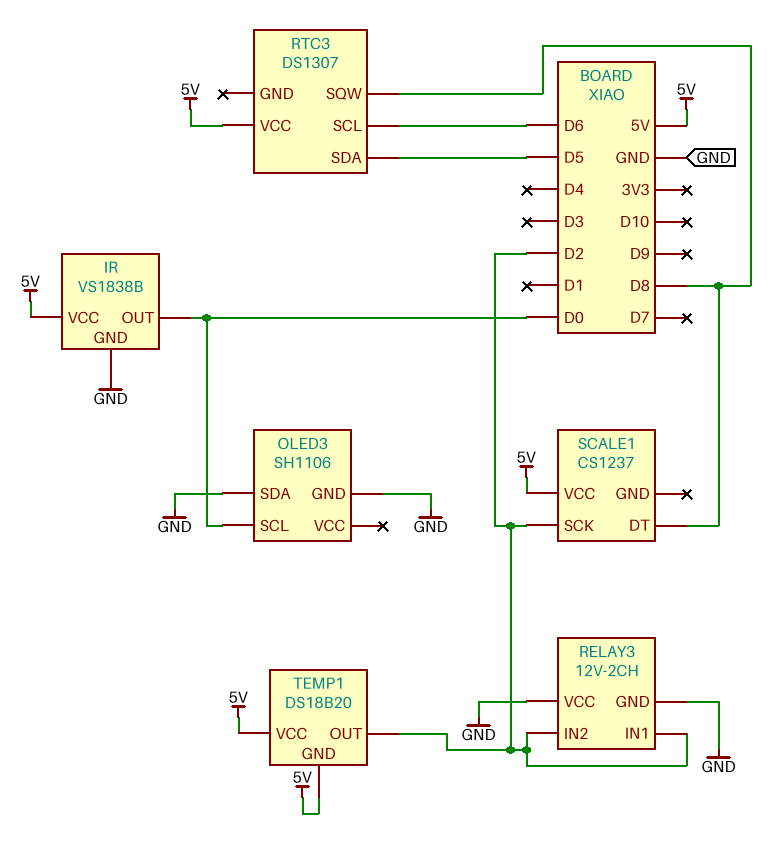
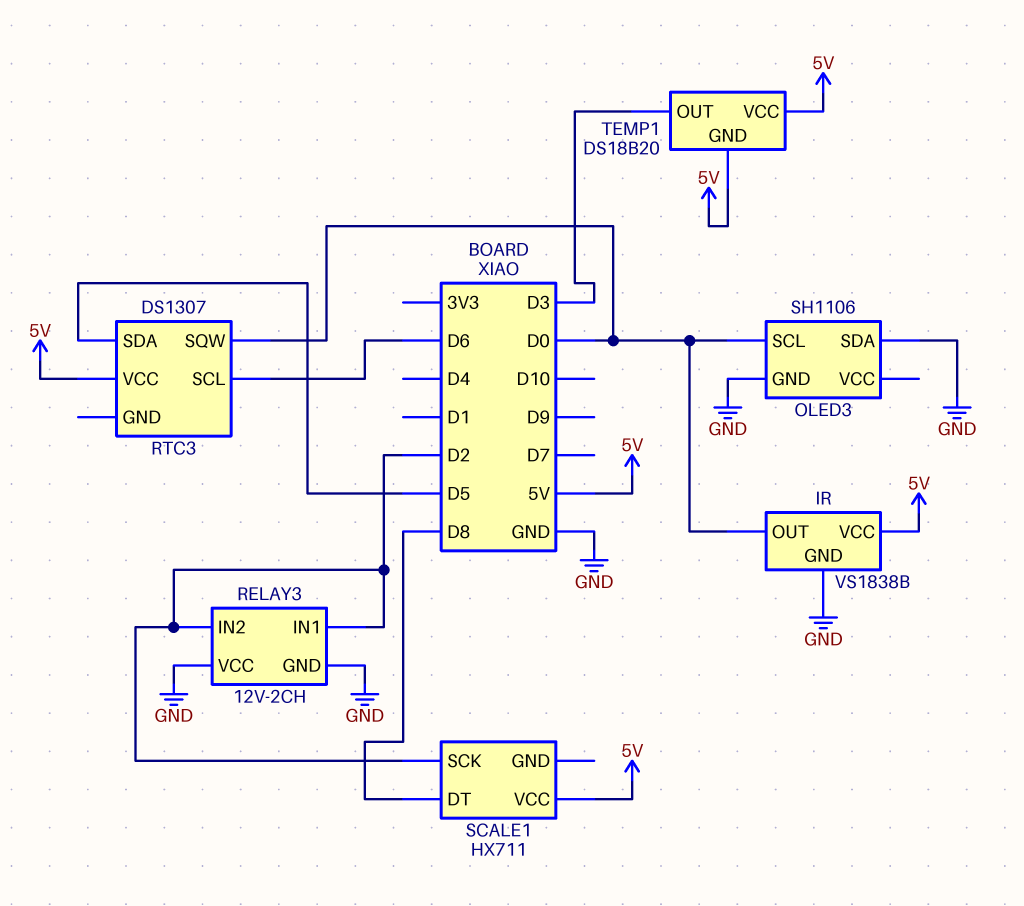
RTC3 pin SQW: D8 -> D0
SCALE1: CS1237 -> HX711
TEMP1 pin OUT: D2 -> D3

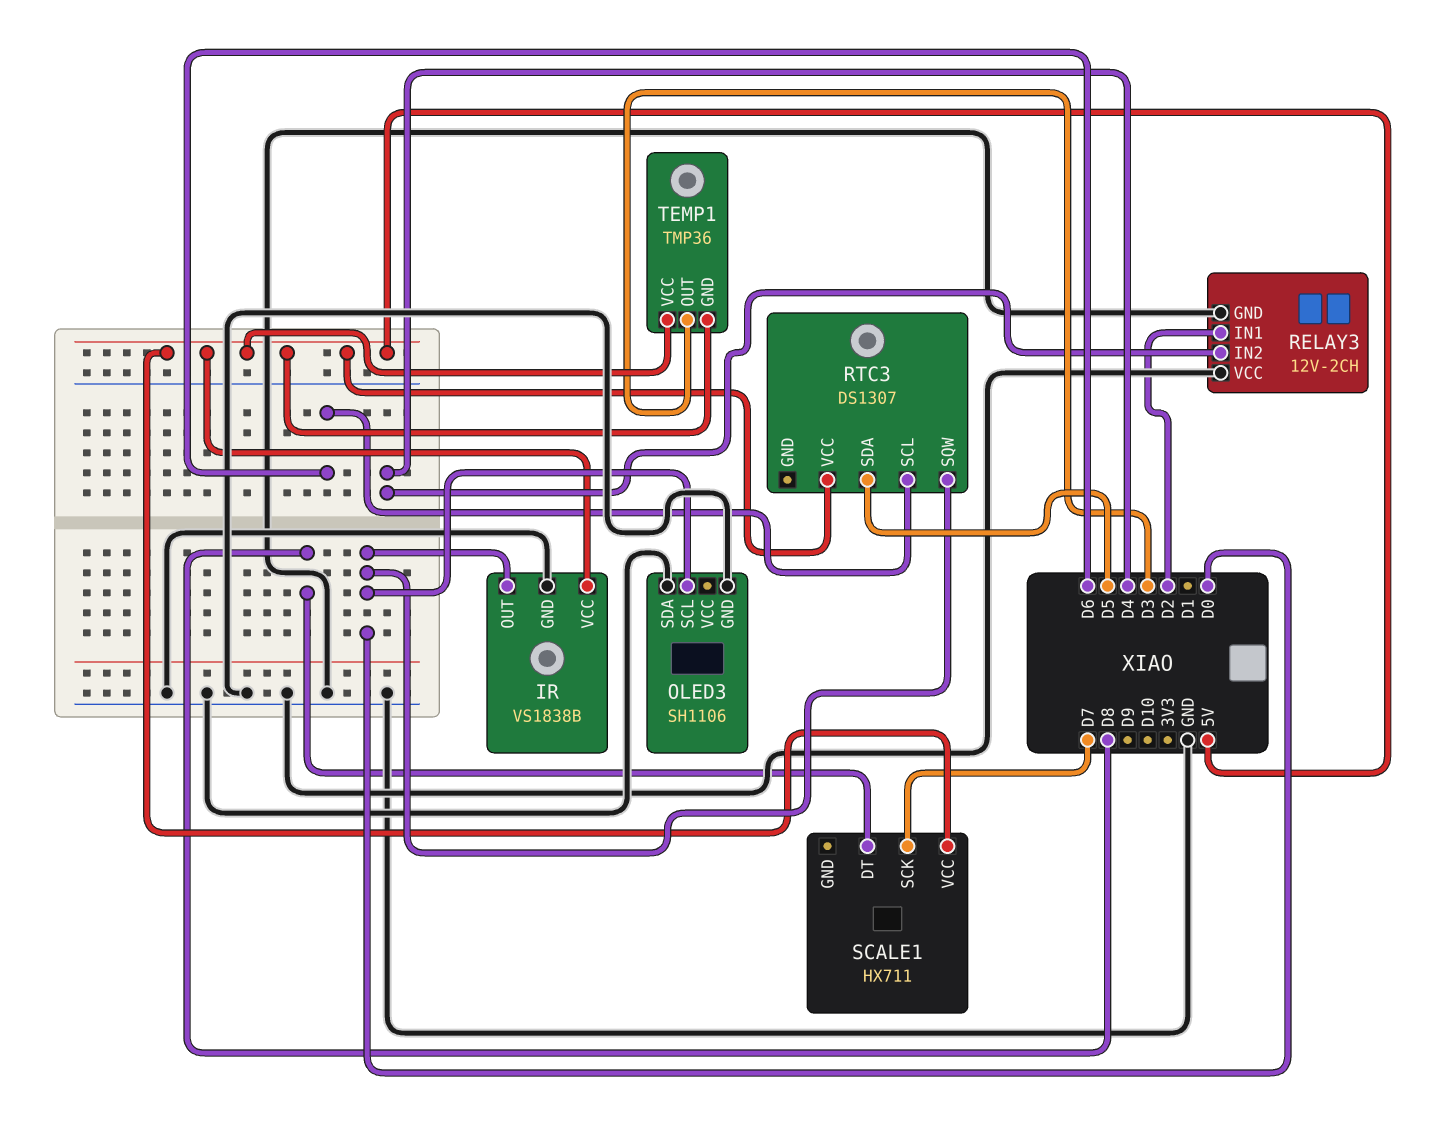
RELAY3 pin IN2: D2 -> D4
SCALE1 pin SCK: D2 -> D7
TEMP1: DS18B20 -> TMP36

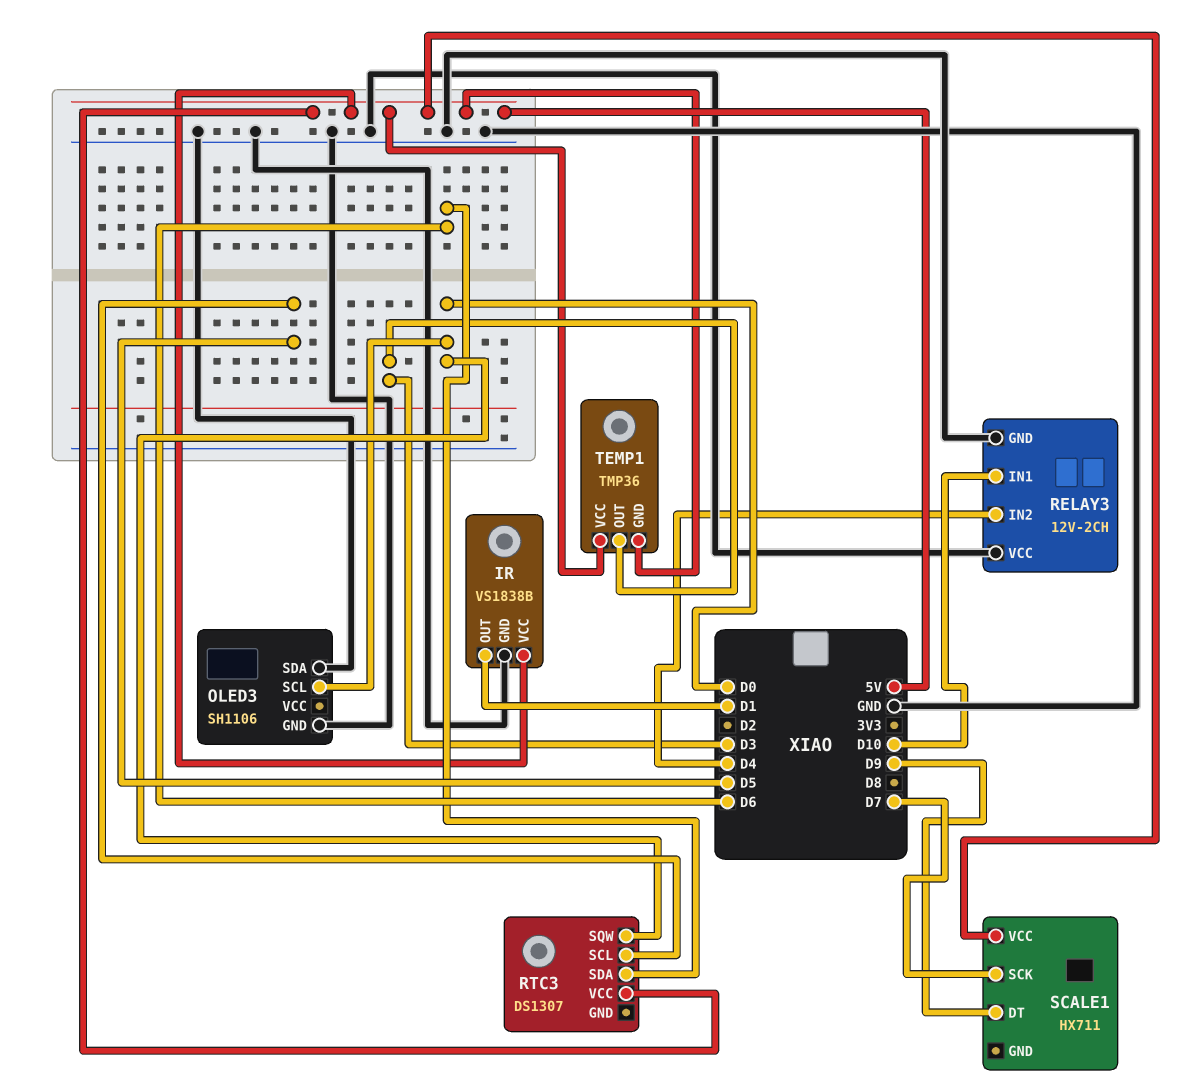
IR pin OUT: D0 -> D1
RELAY3 pin IN1: D2 -> D10
RTC3 pin SCL: D6 -> D5
RTC3 pin SDA: D5 -> D6
SCALE1 pin DT: D8 -> D9

